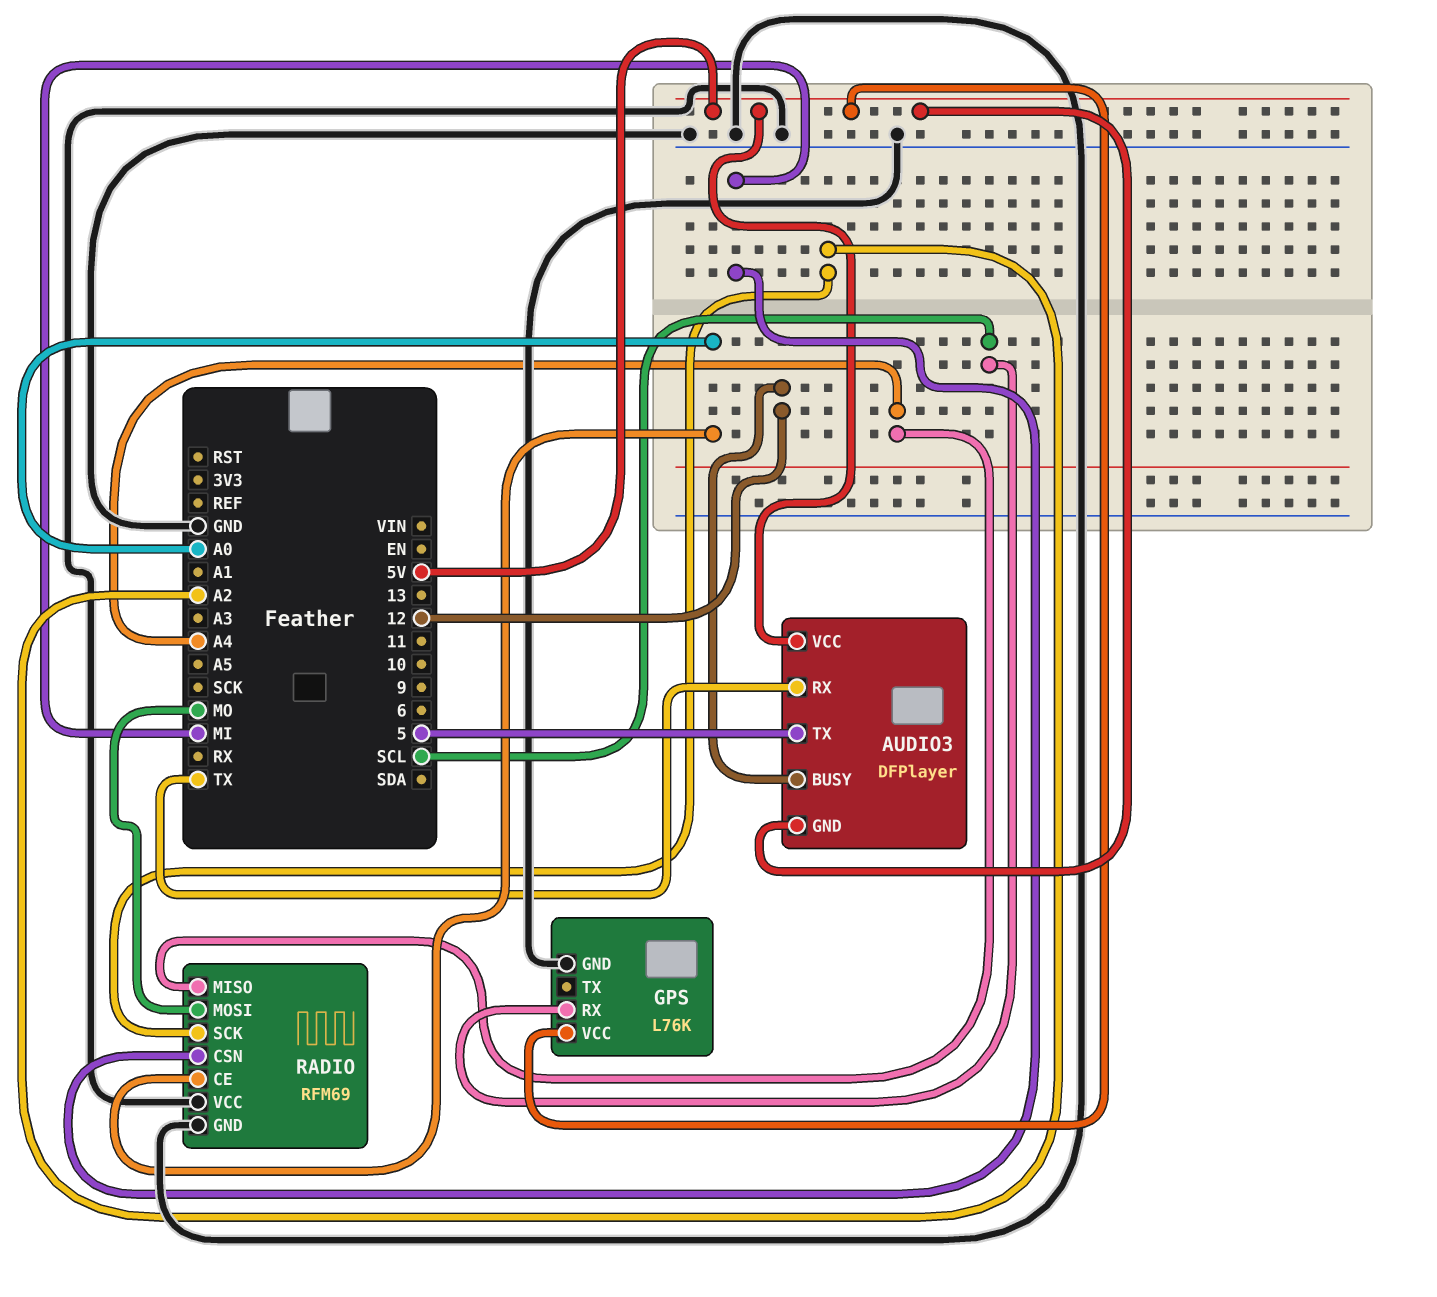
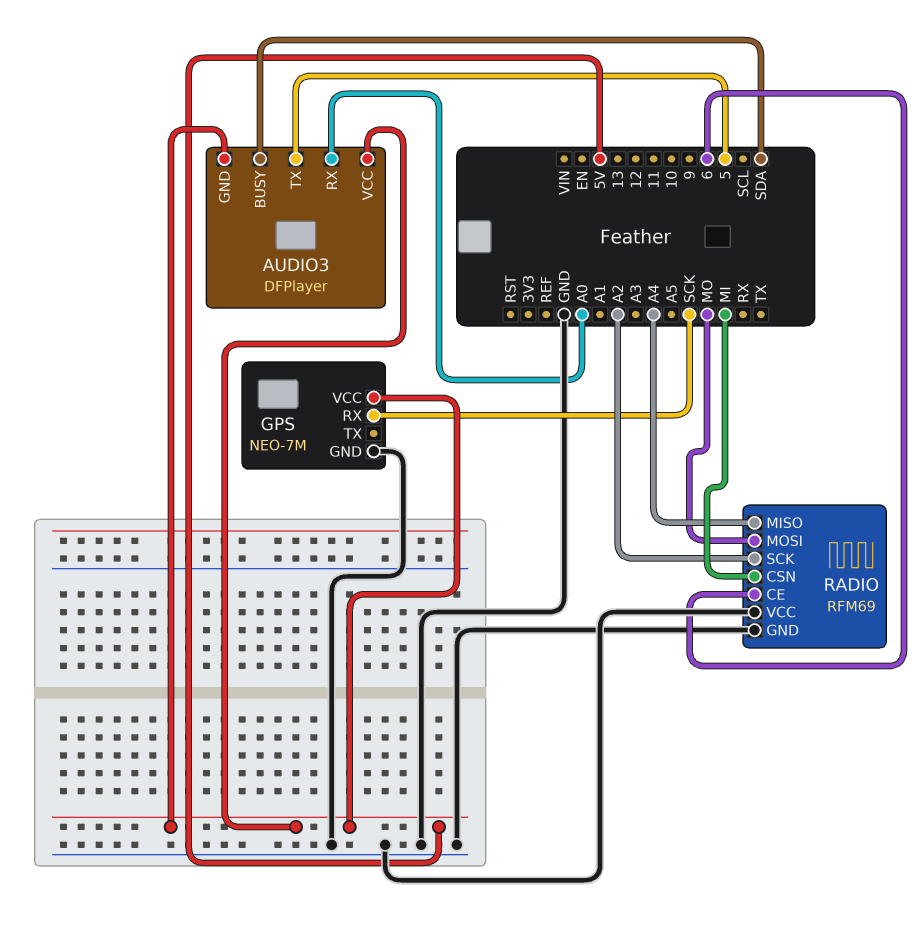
AUDIO3 pin BUSY: 12 -> SDA
AUDIO3 pin RX: TX -> A0
GPS: L76K -> NEO-7M
GPS pin RX: SCL -> SCK
RADIO pin CE: A0 -> 6

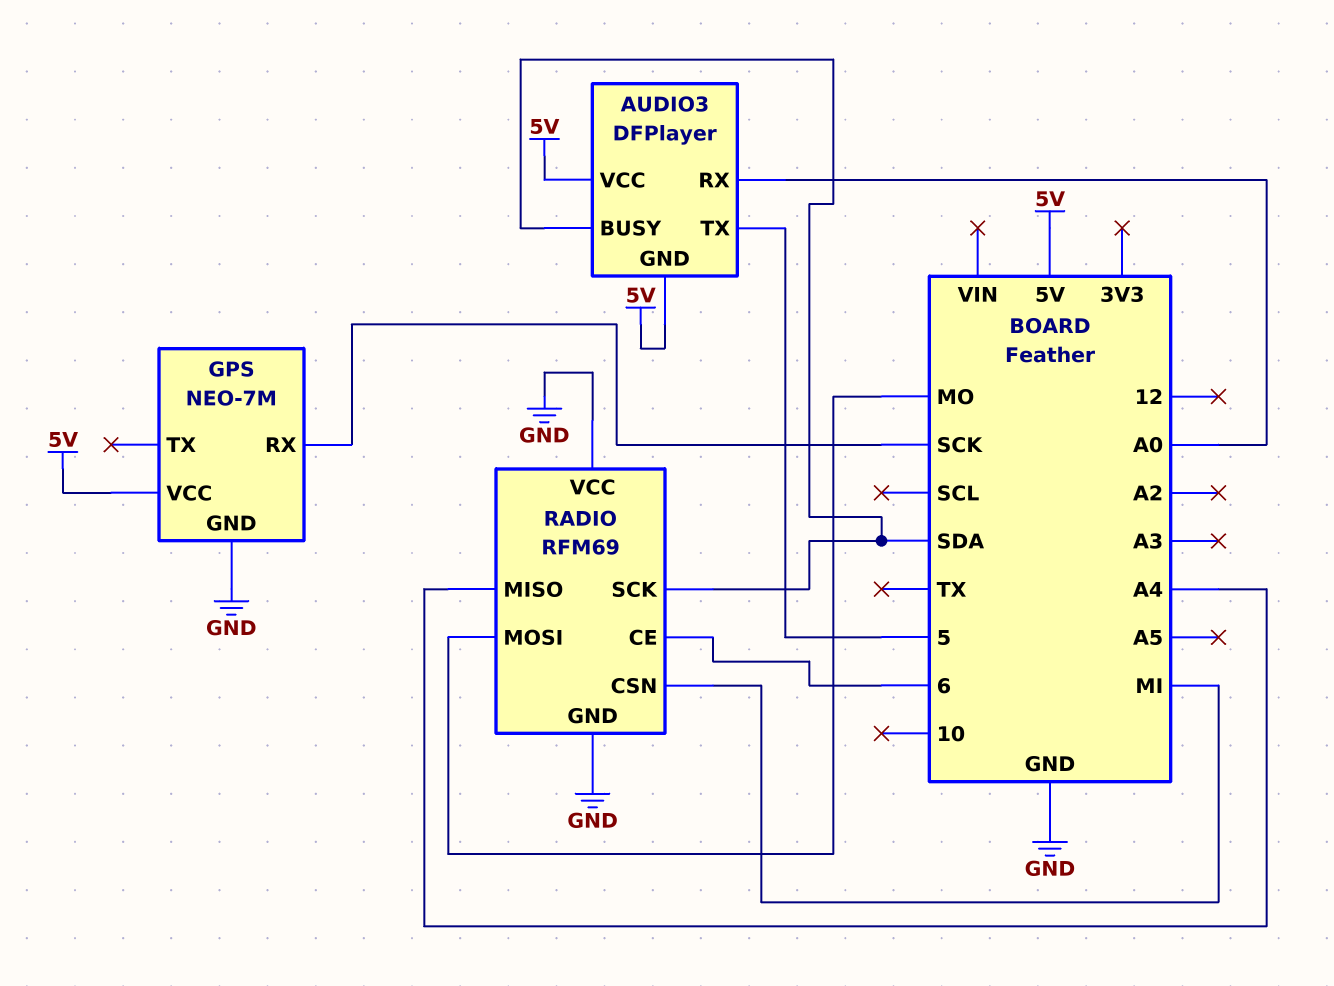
RADIO pin SCK: A2 -> SDA

